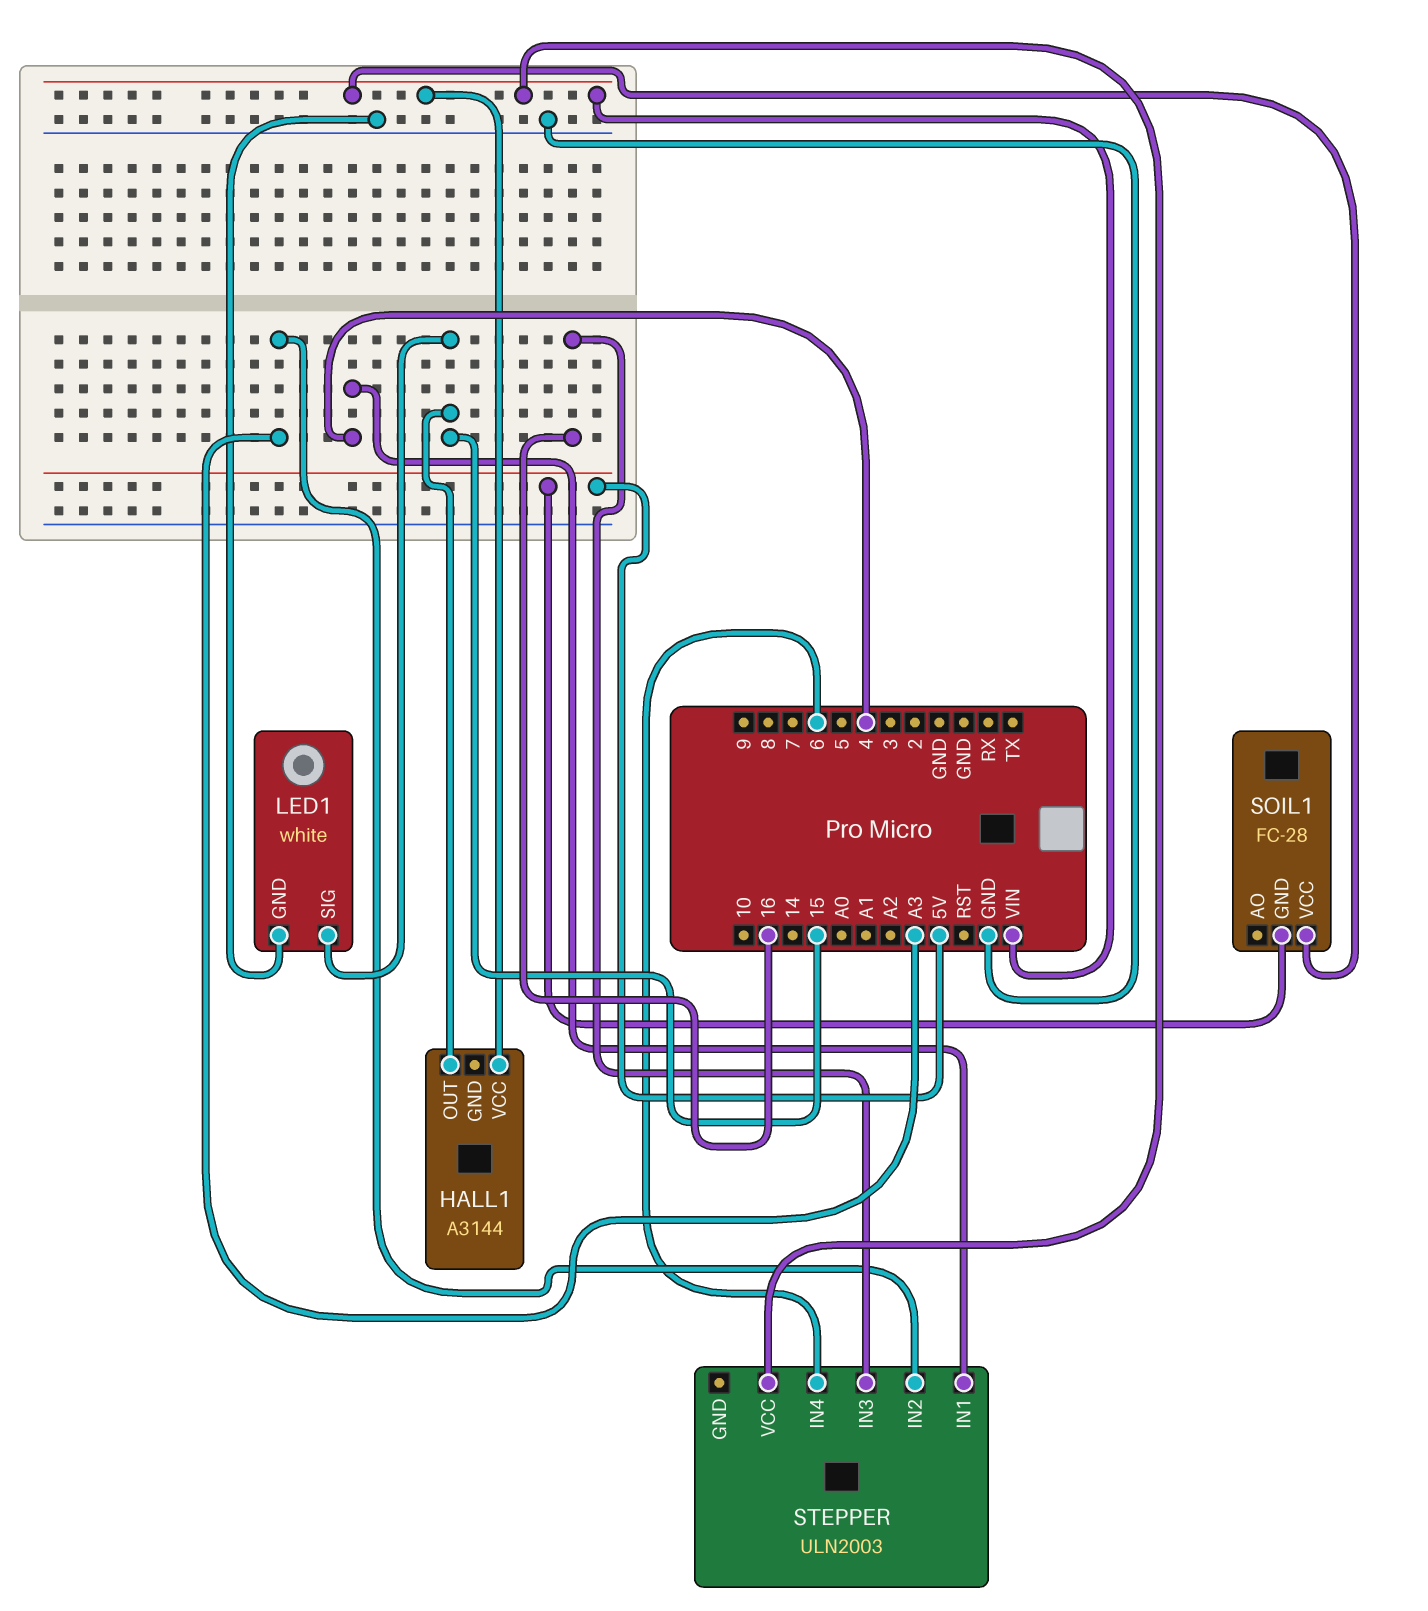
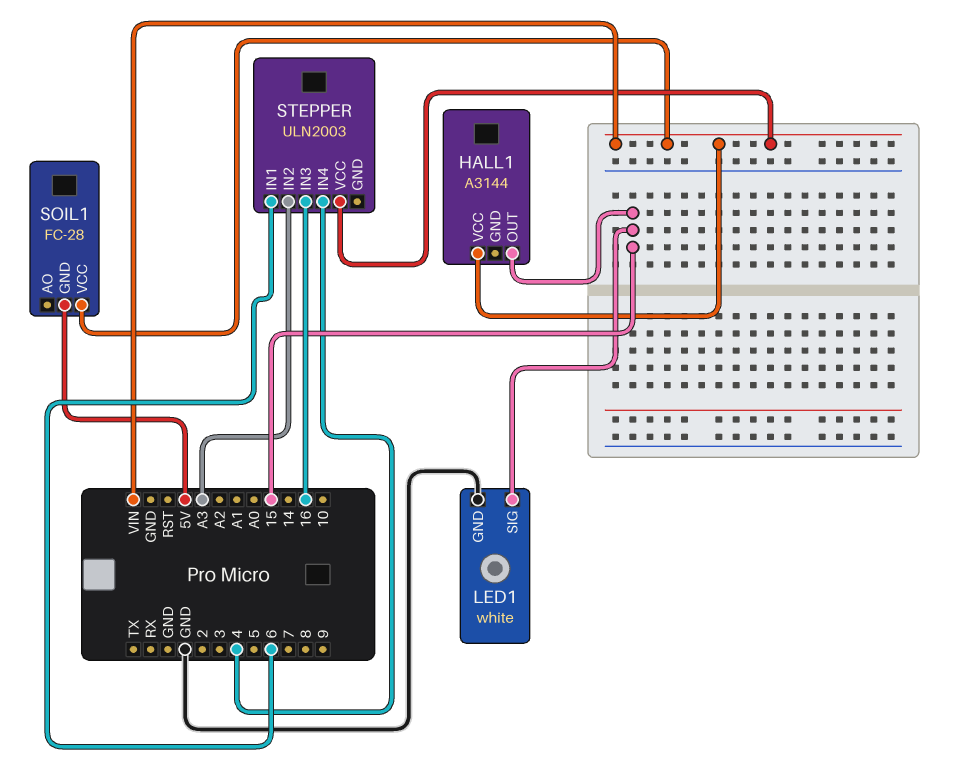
STEPPER pin IN1: 4 -> 6
STEPPER pin IN4: 6 -> 4

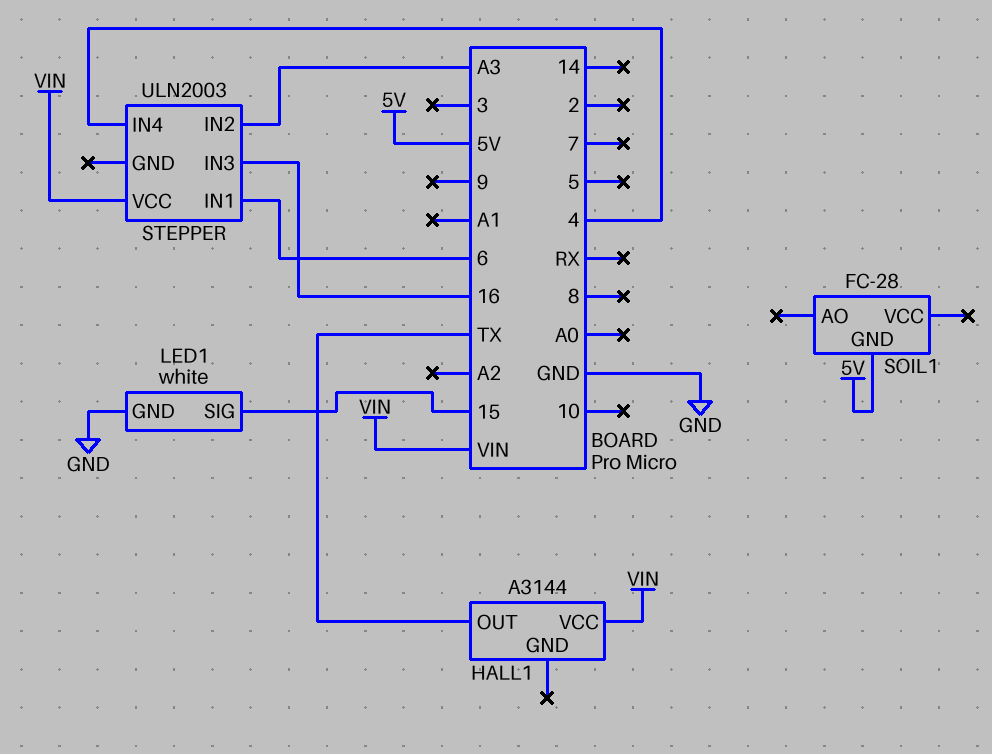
HALL1 pin OUT: 15 -> TX
SOIL1 pin VCC: VIN -> none

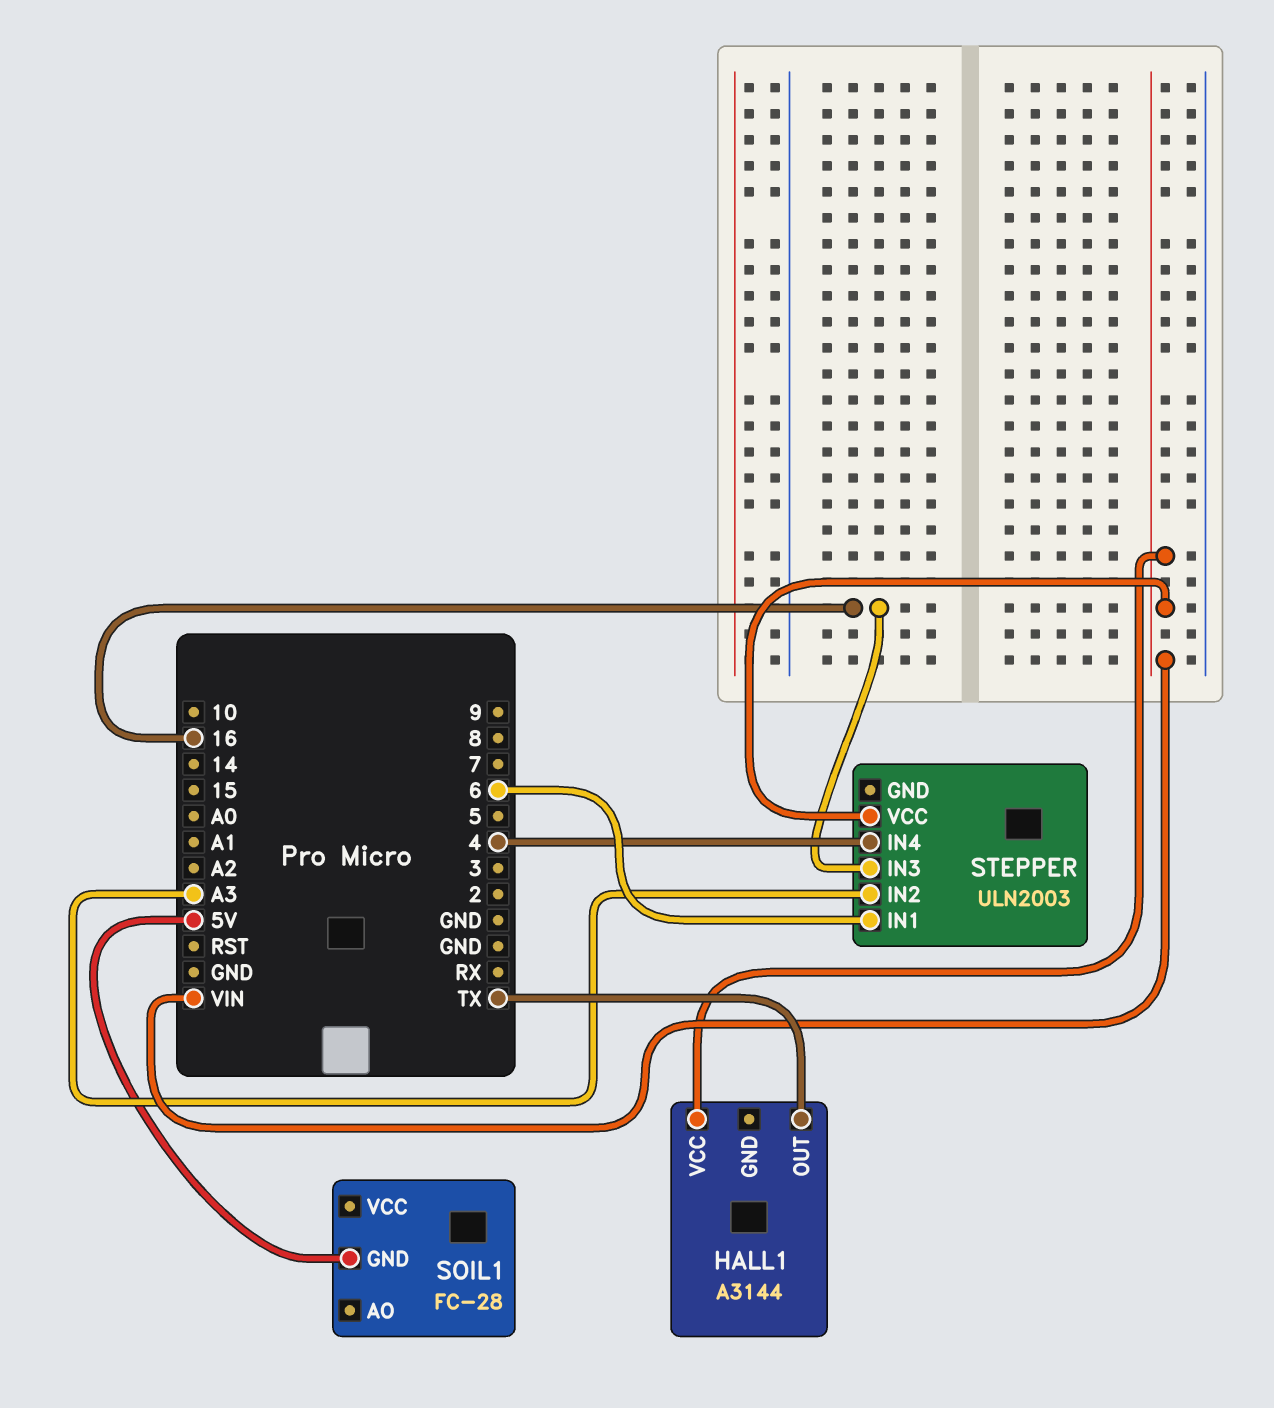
LED1: white -> none
LED1 pin GND: GND -> none
LED1 pin SIG: 15 -> none

